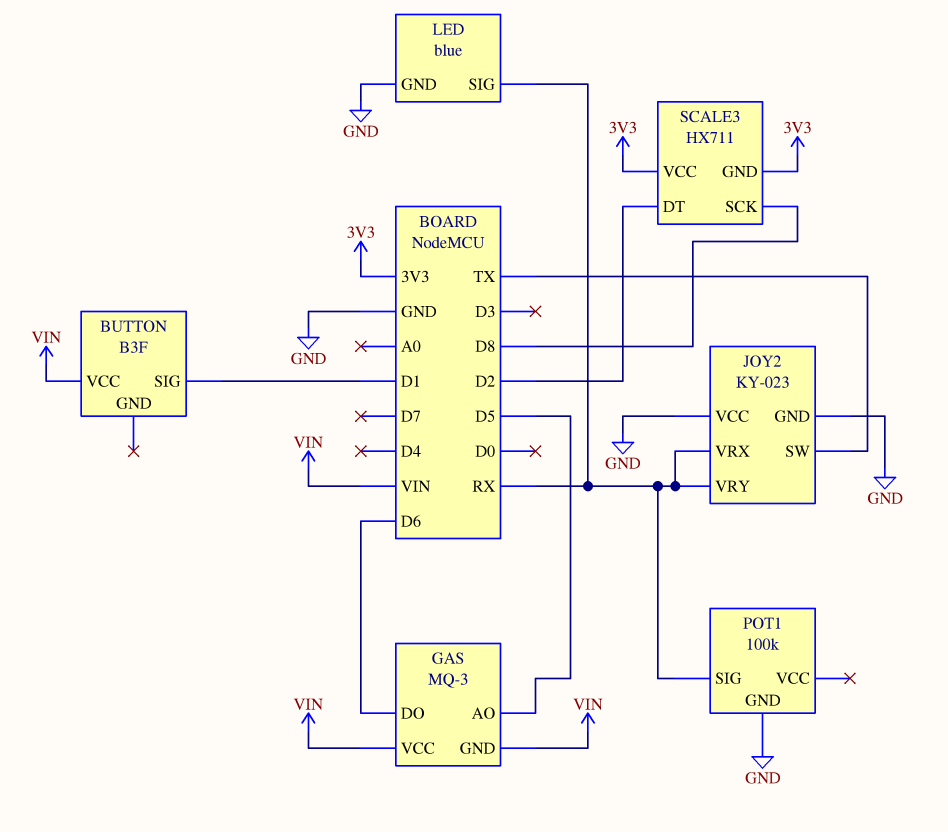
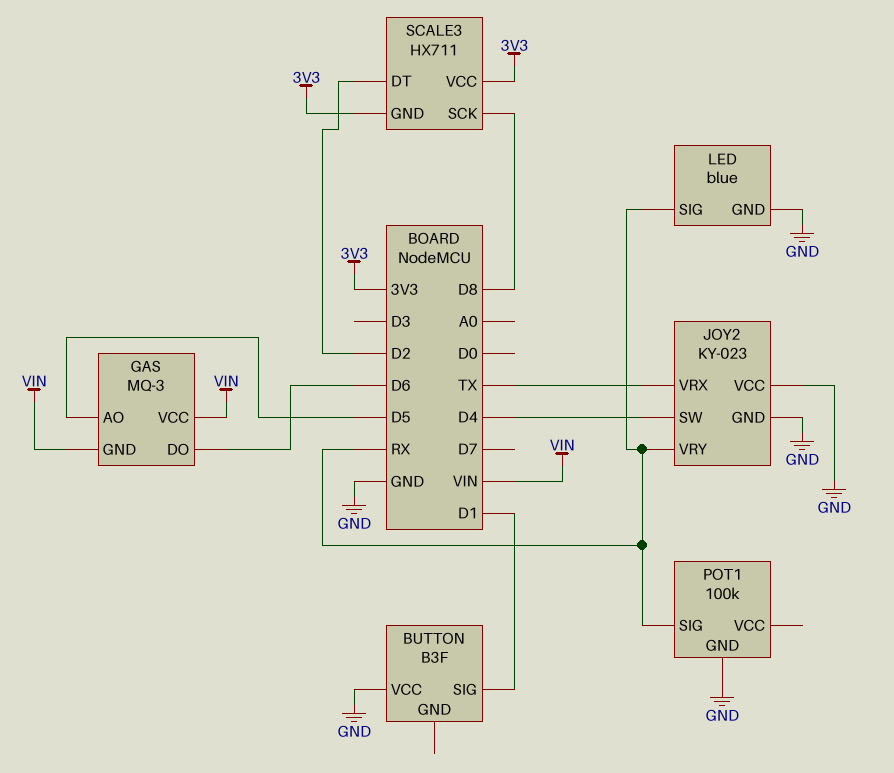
BUTTON pin VCC: VIN -> GND
JOY2 pin SW: TX -> D4
JOY2 pin VRX: RX -> TX

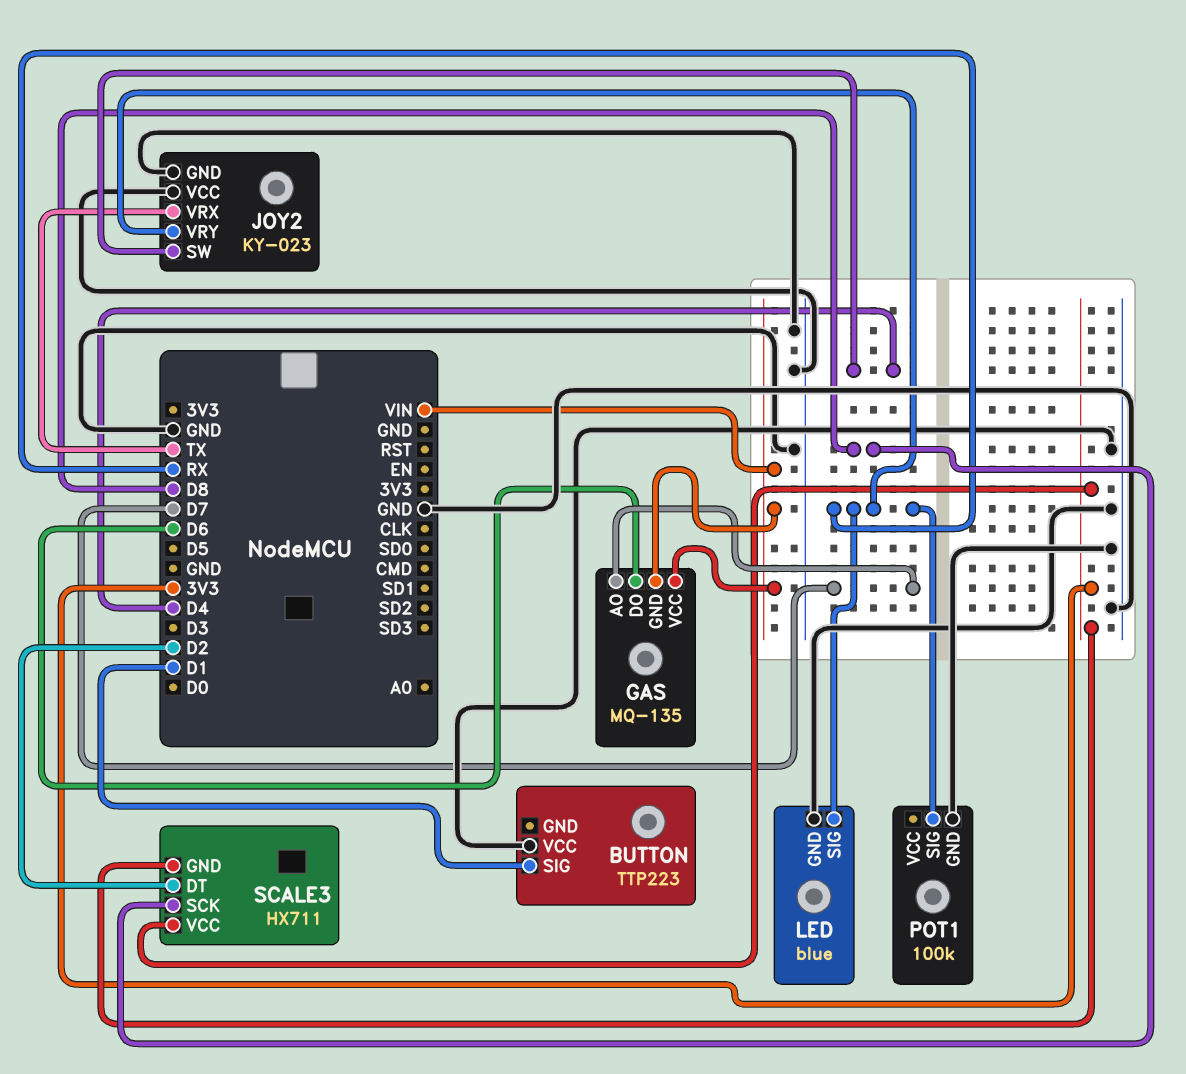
BUTTON: B3F -> TTP223
GAS: MQ-3 -> MQ-135
GAS pin AO: D5 -> D7

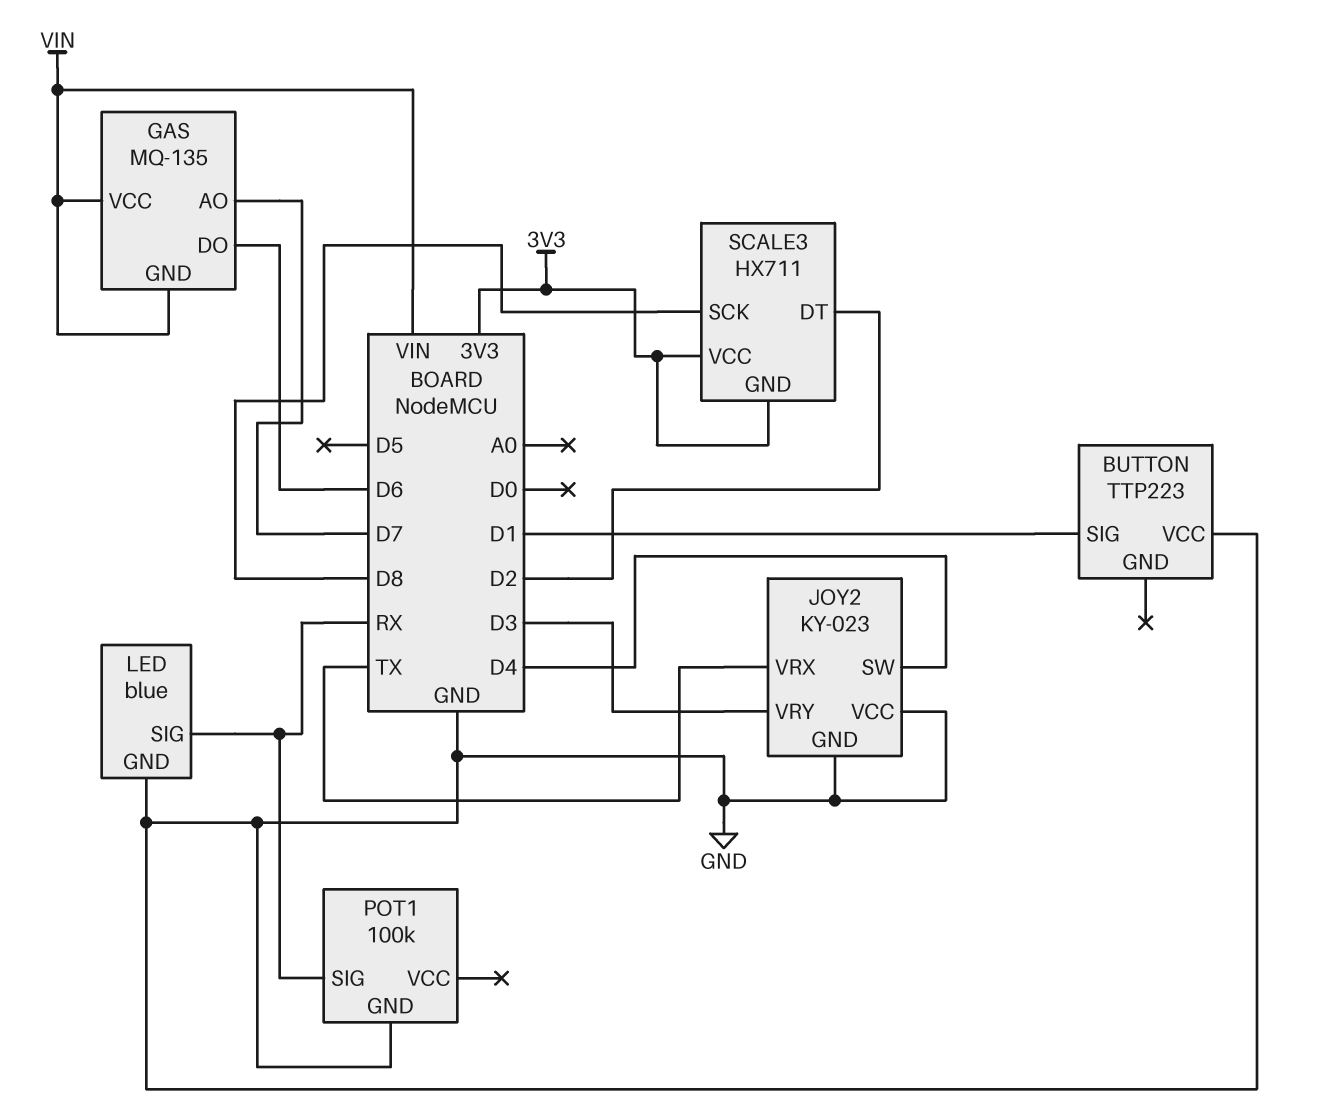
JOY2 pin VRY: RX -> D3

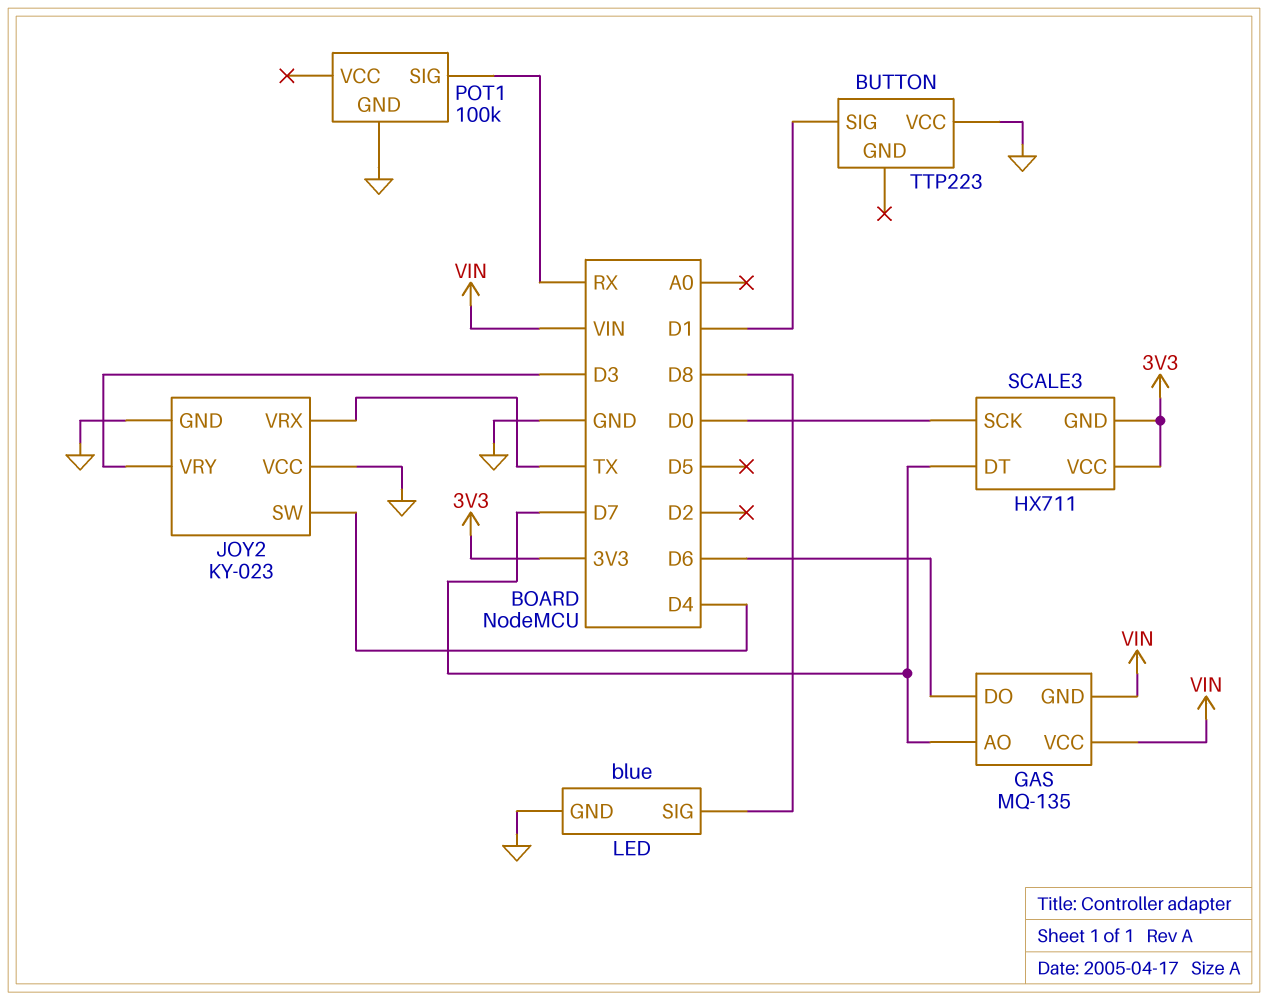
LED pin SIG: RX -> D8
SCALE3 pin DT: D2 -> D7
SCALE3 pin SCK: D8 -> D0

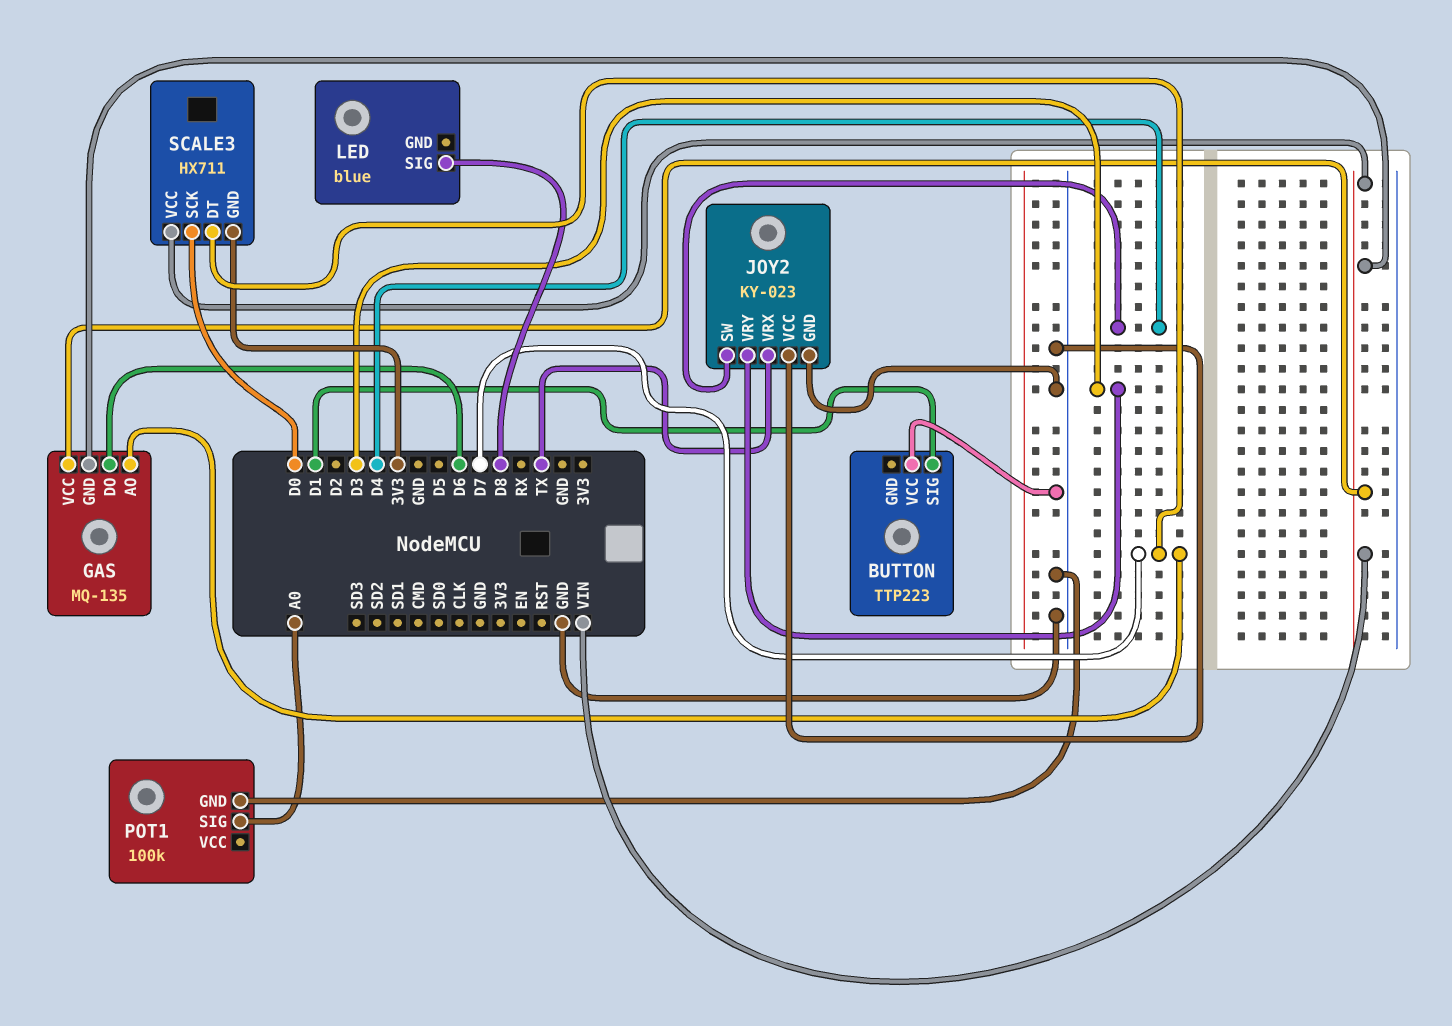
LED pin GND: GND -> none
POT1 pin SIG: RX -> A0
SCALE3 pin VCC: 3V3 -> VIN

